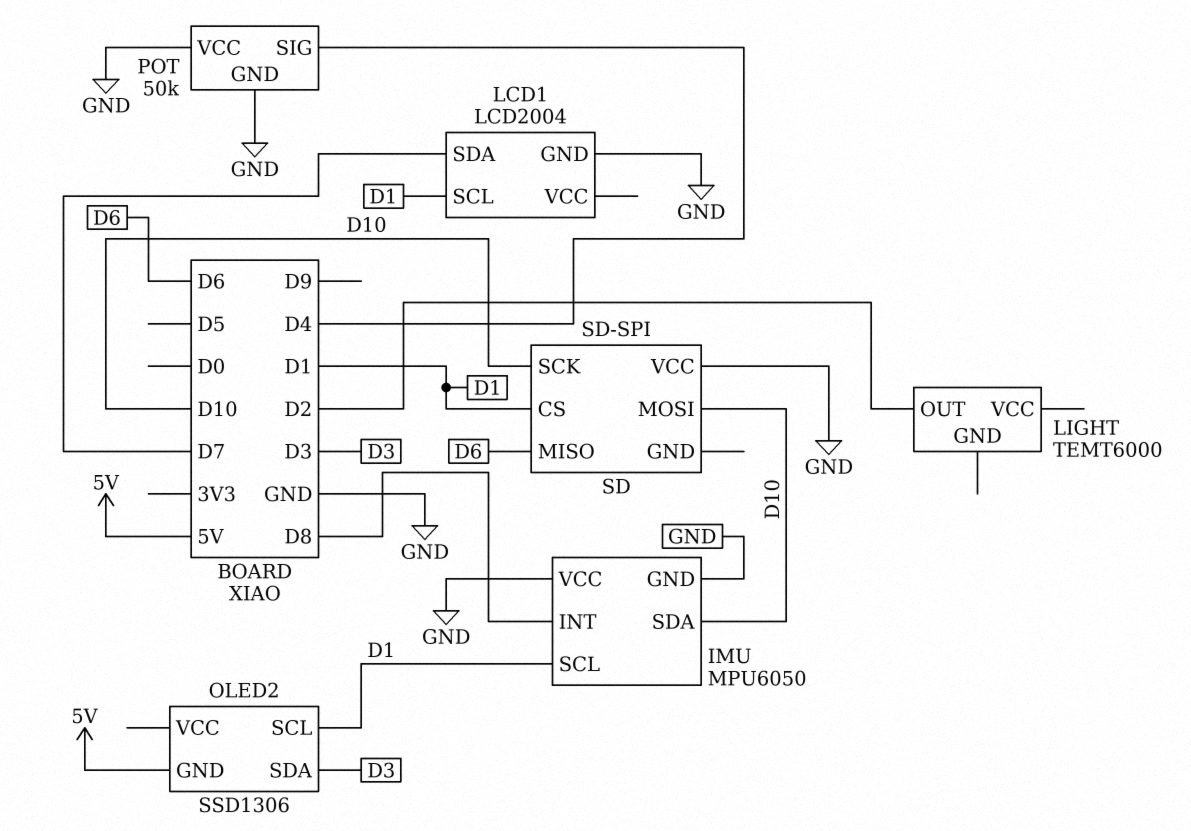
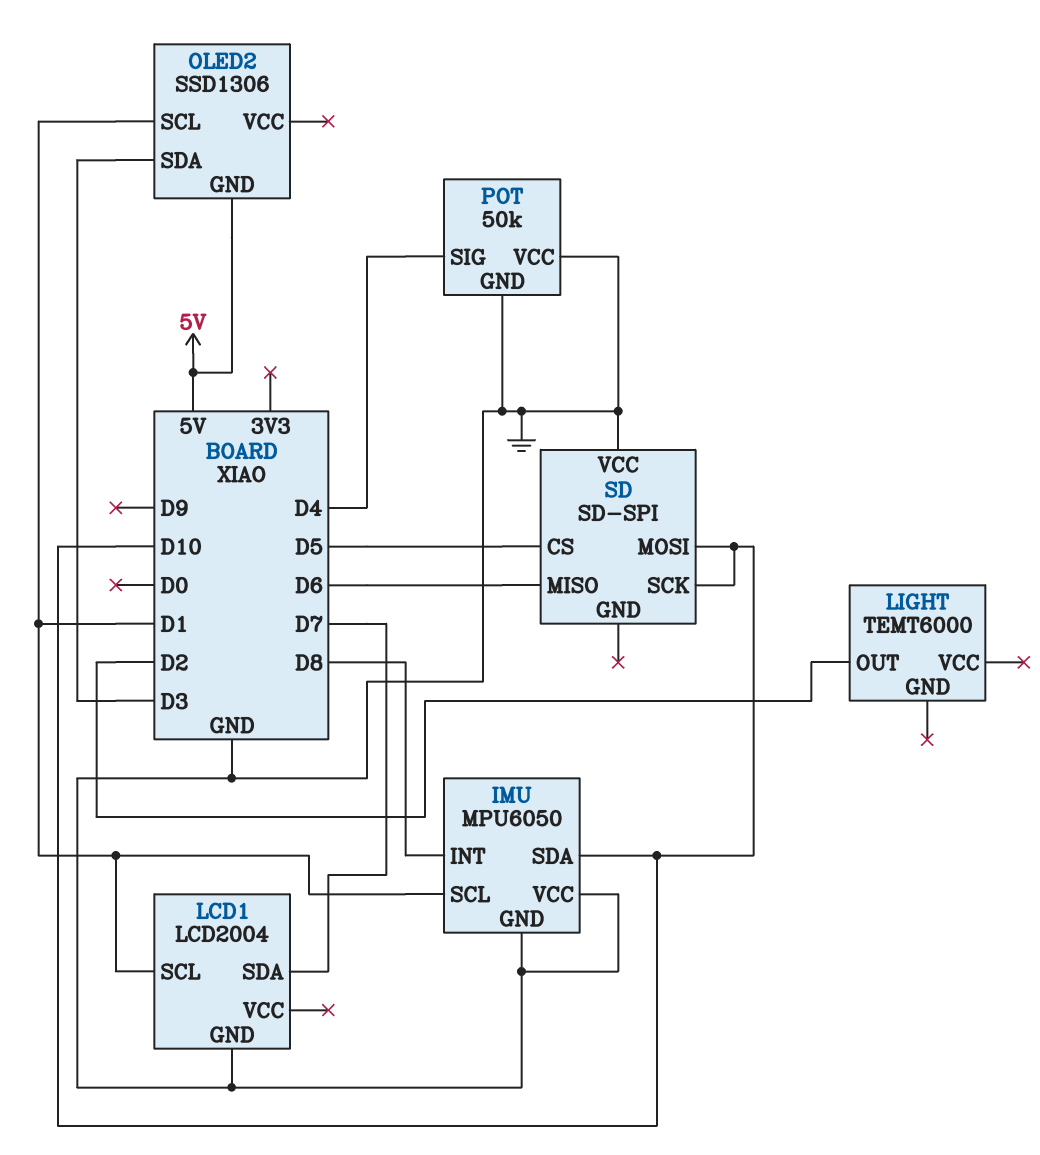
SD pin CS: D1 -> D5

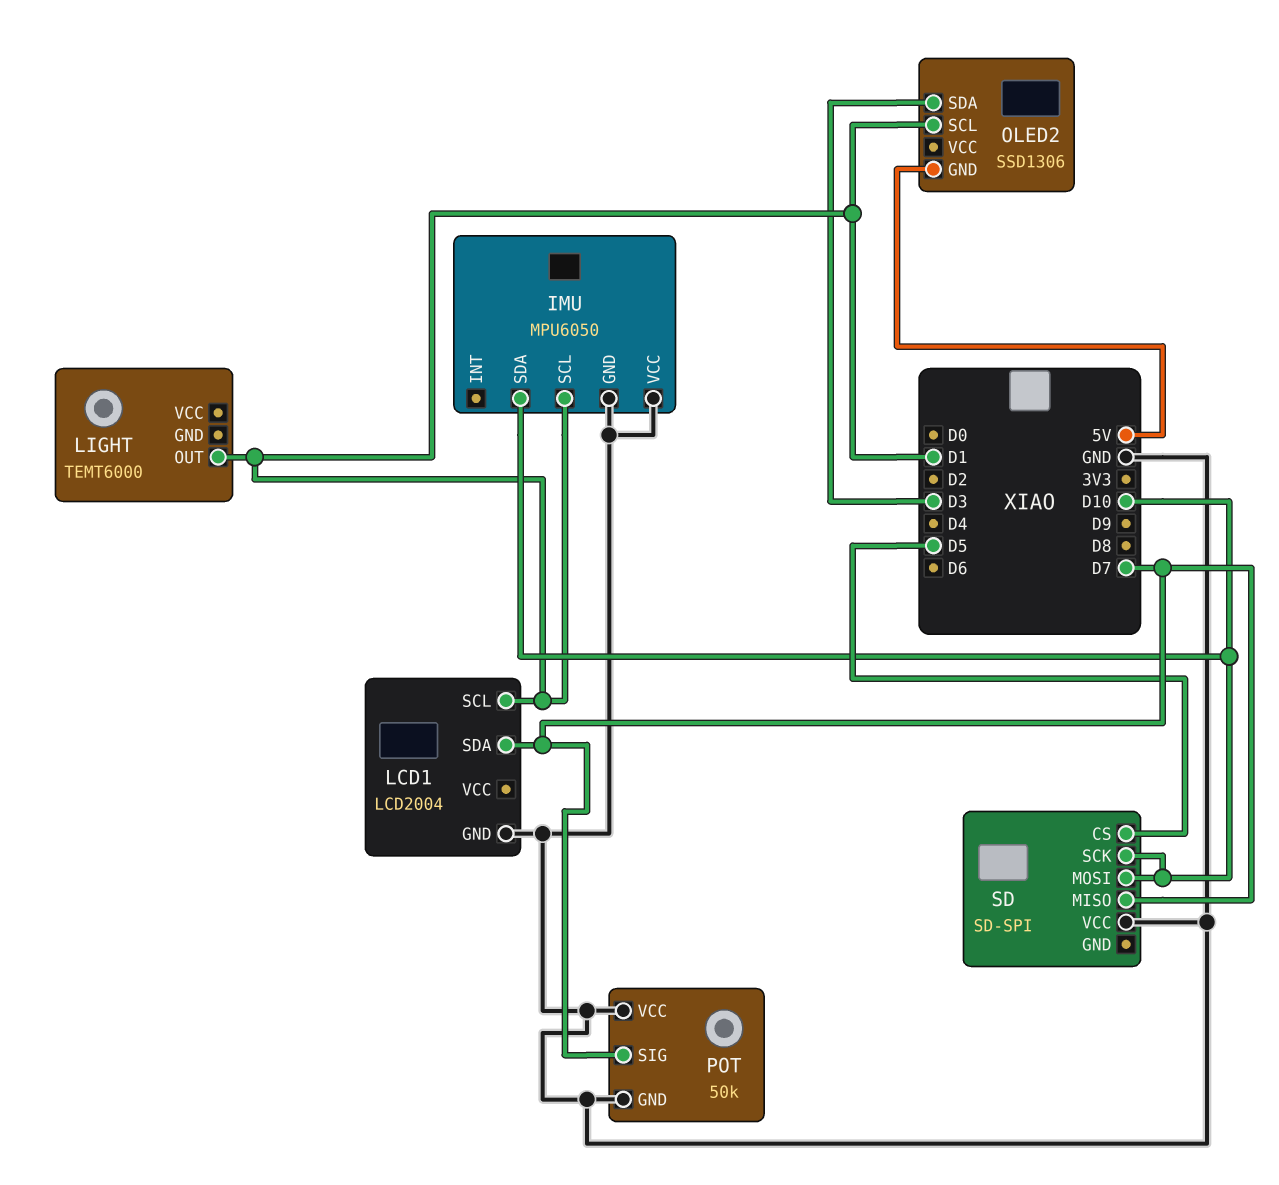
IMU pin INT: D8 -> none
LIGHT pin OUT: D2 -> D1
POT pin SIG: D4 -> D7
SD pin MISO: D6 -> D7

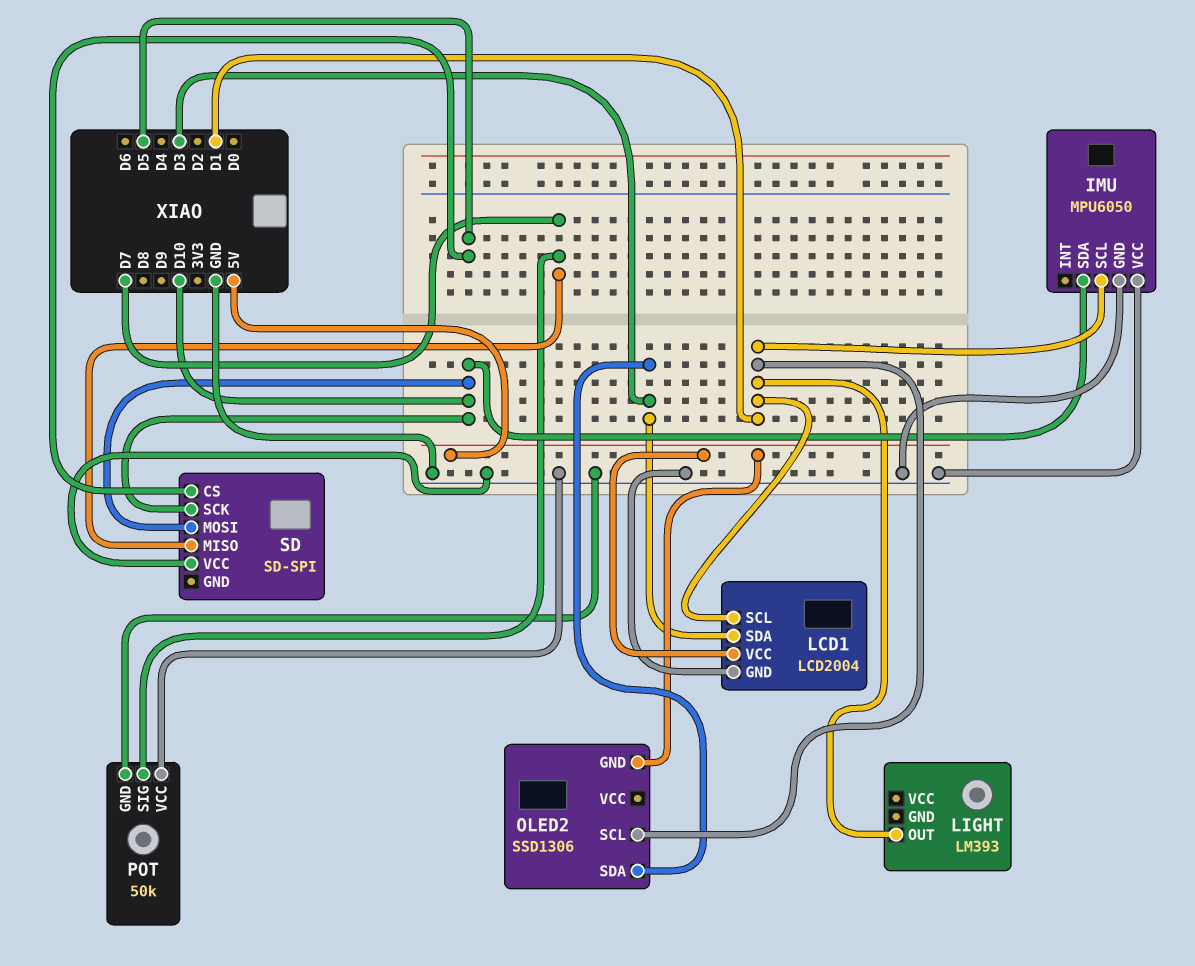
LCD1 pin SDA: D7 -> D3
LCD1 pin VCC: none -> 5V
LIGHT: TEMT6000 -> LM393

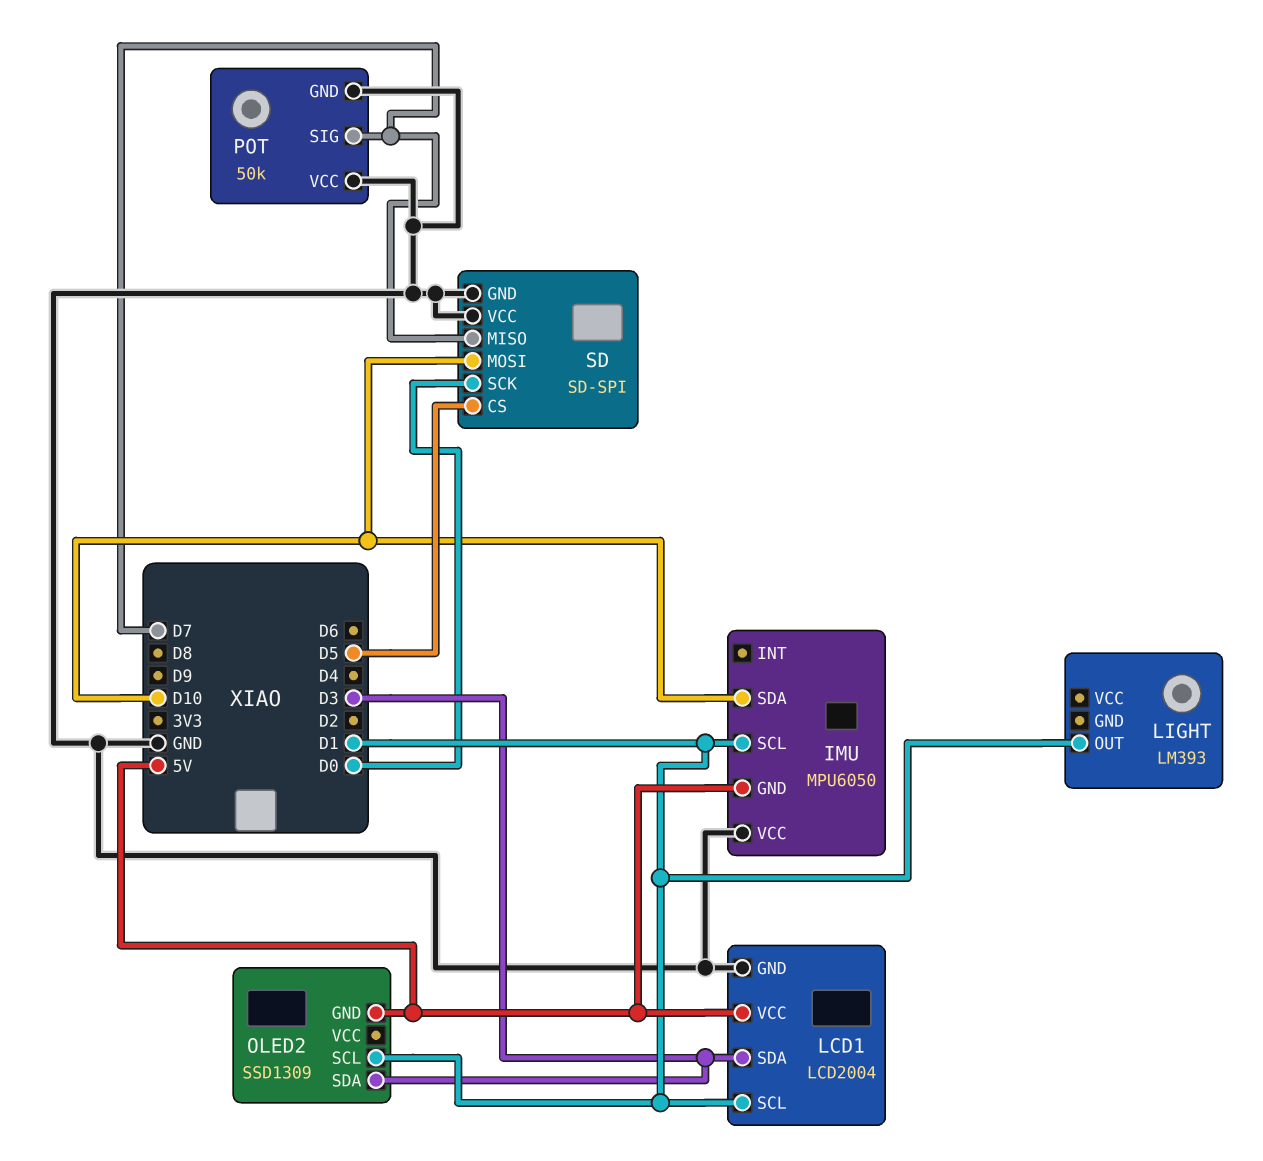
IMU pin GND: GND -> 5V
OLED2: SSD1306 -> SSD1309
SD pin GND: none -> GND
SD pin SCK: D10 -> D0

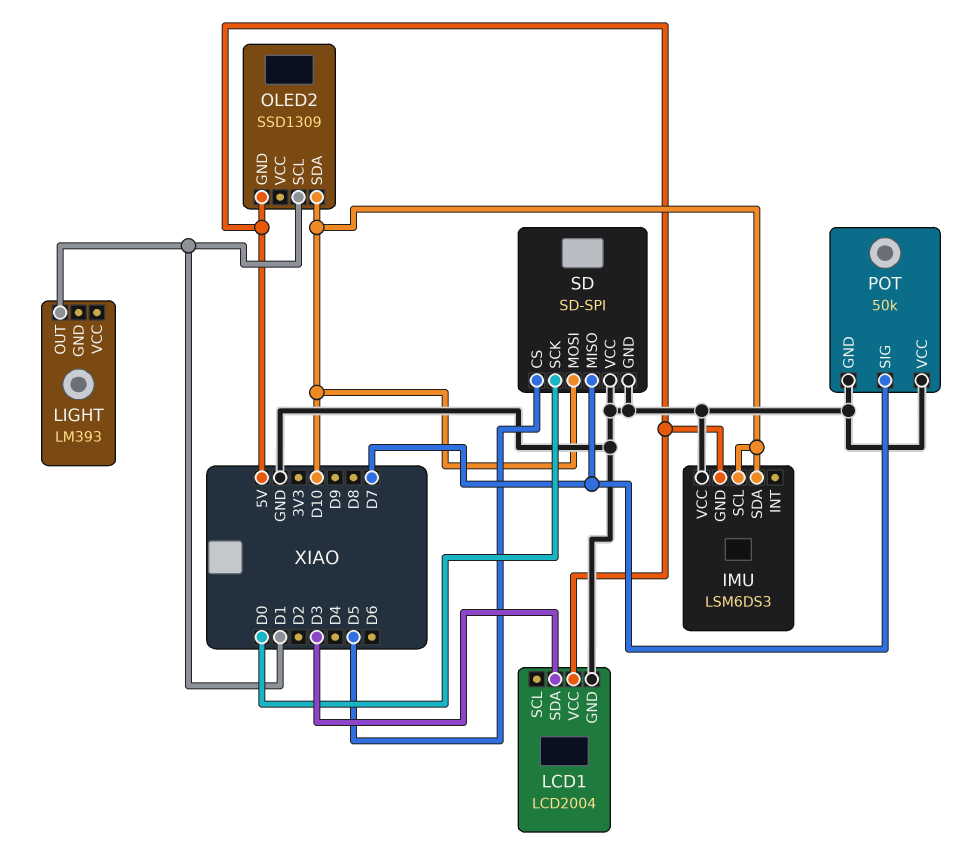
IMU: MPU6050 -> LSM6DS3
IMU pin SCL: D1 -> D10
LCD1 pin SCL: D1 -> none
OLED2 pin SDA: D3 -> D10

